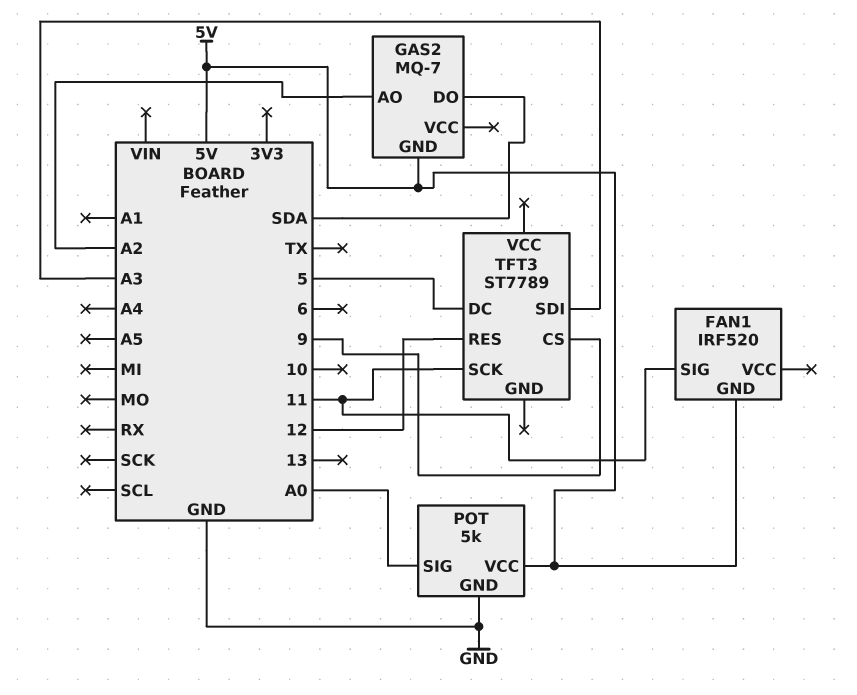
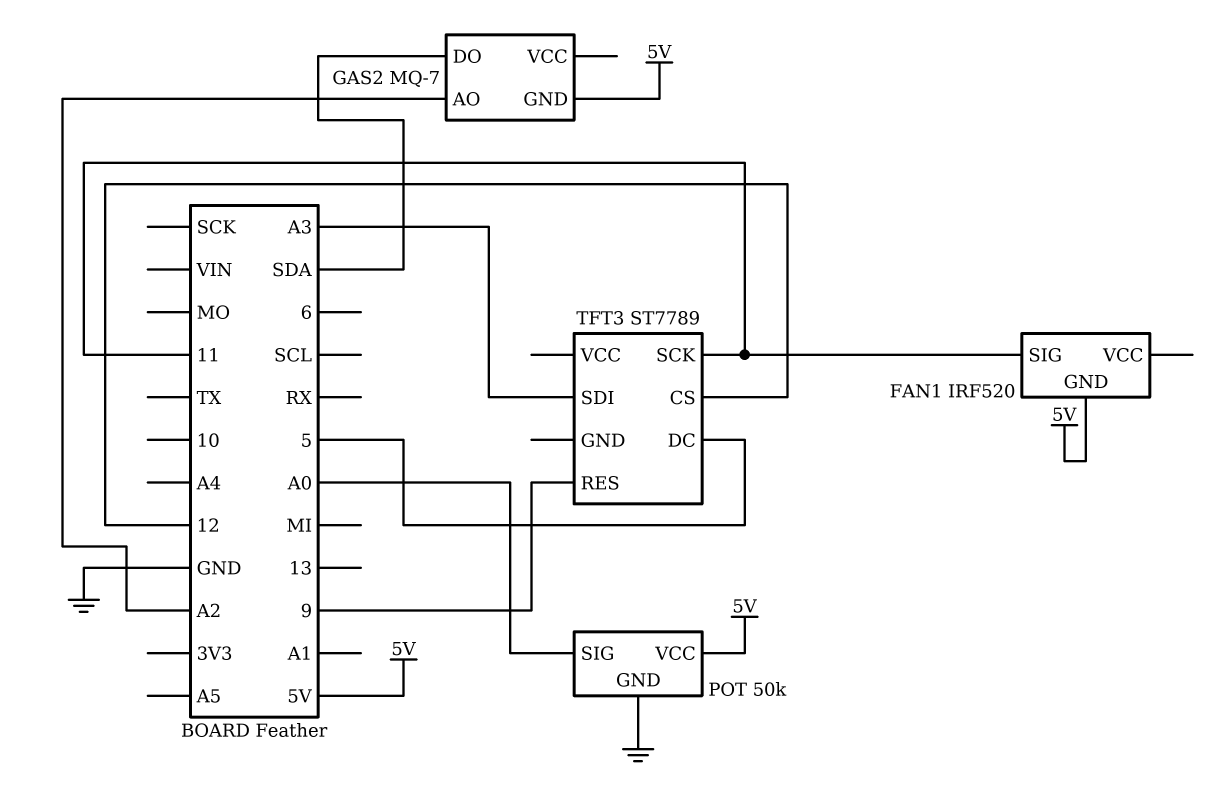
POT: 5k -> 50k
TFT3 pin CS: 9 -> 12
TFT3 pin RES: 12 -> 9

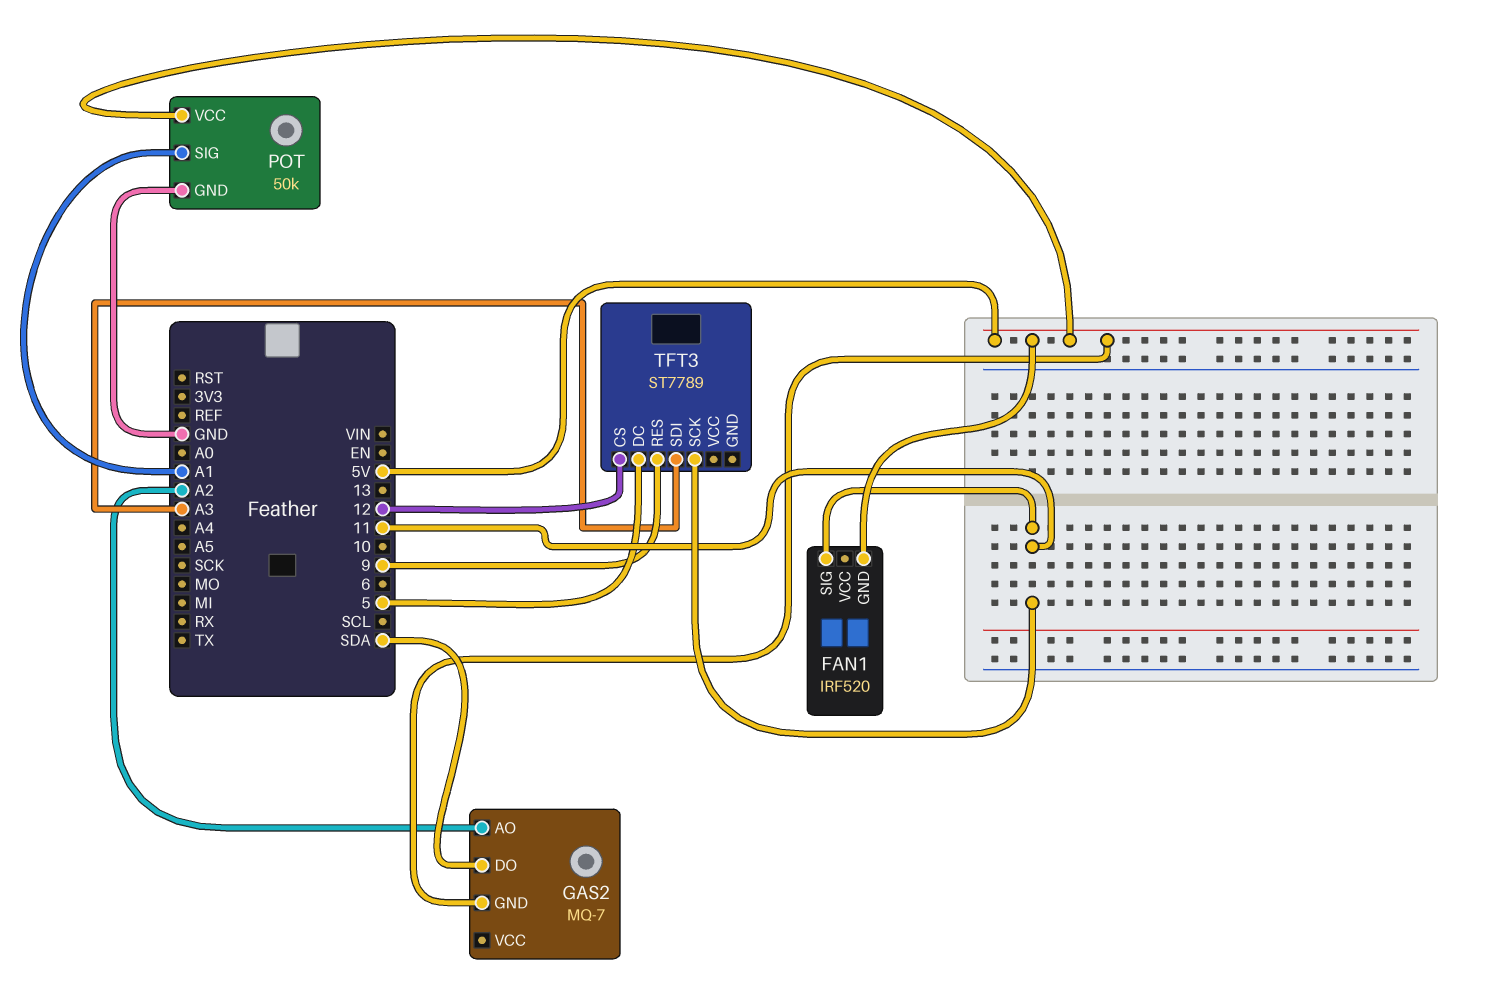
POT pin SIG: A0 -> A1

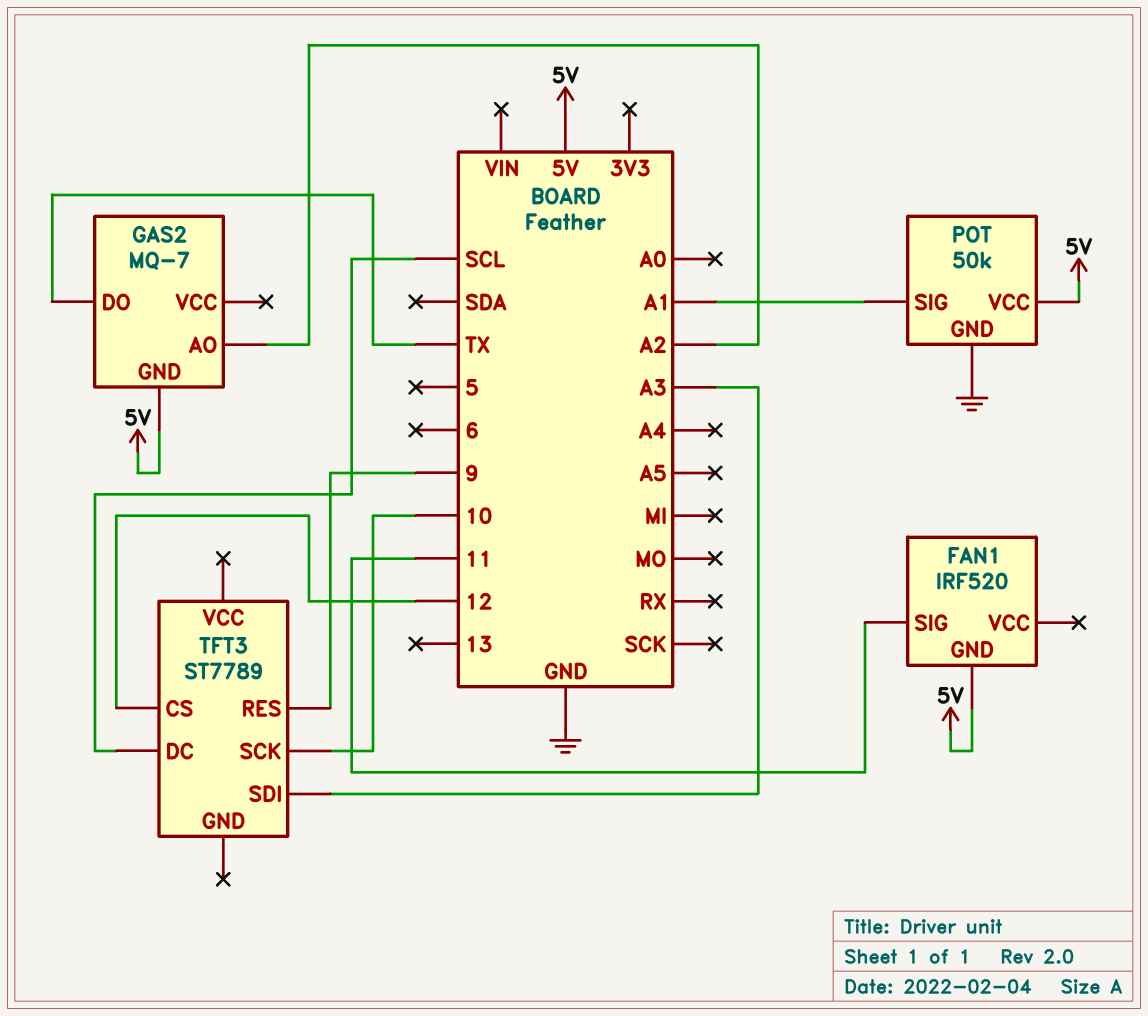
GAS2 pin DO: SDA -> TX
TFT3 pin DC: 5 -> SCL
TFT3 pin SCK: 11 -> 10

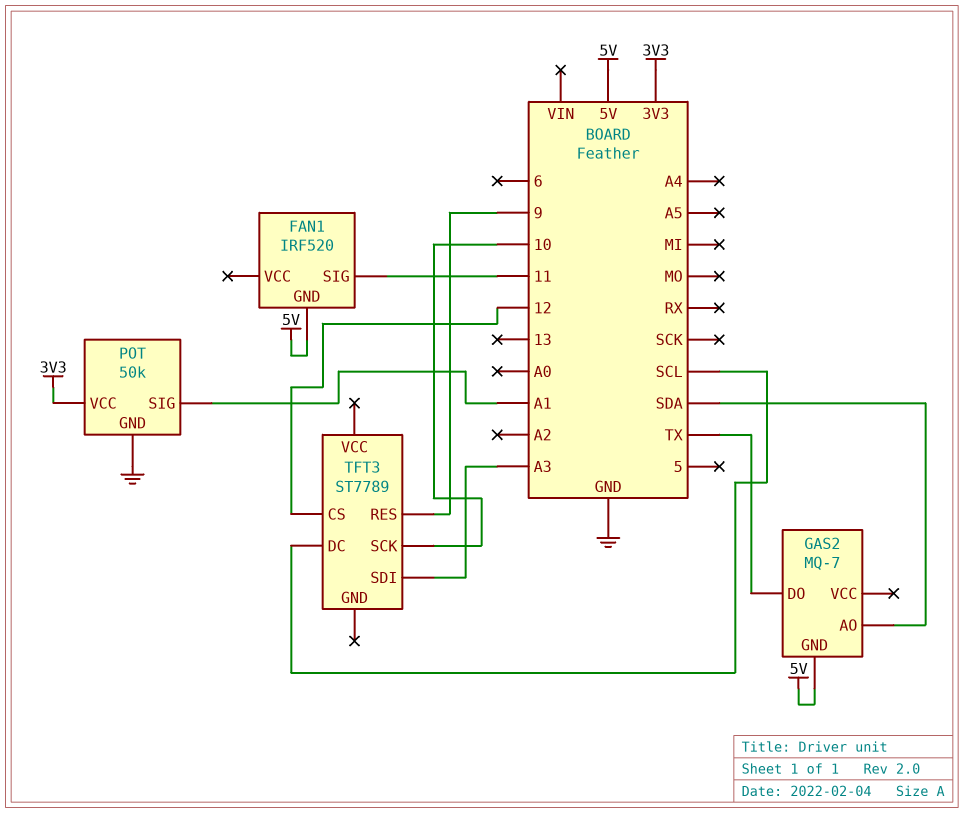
GAS2 pin AO: A2 -> SDA
POT pin VCC: 5V -> 3V3

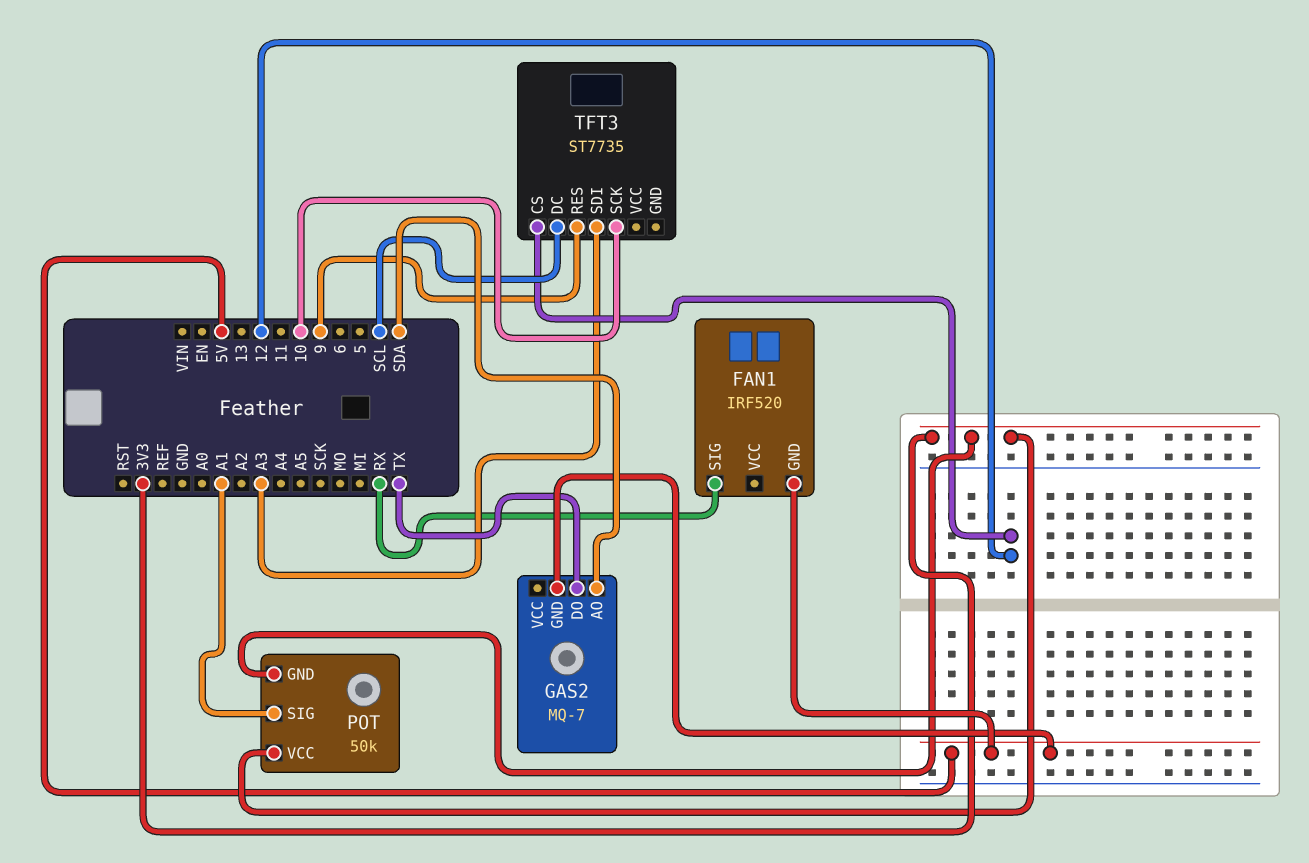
FAN1 pin SIG: 11 -> RX
POT pin GND: GND -> 3V3
TFT3: ST7789 -> ST7735

